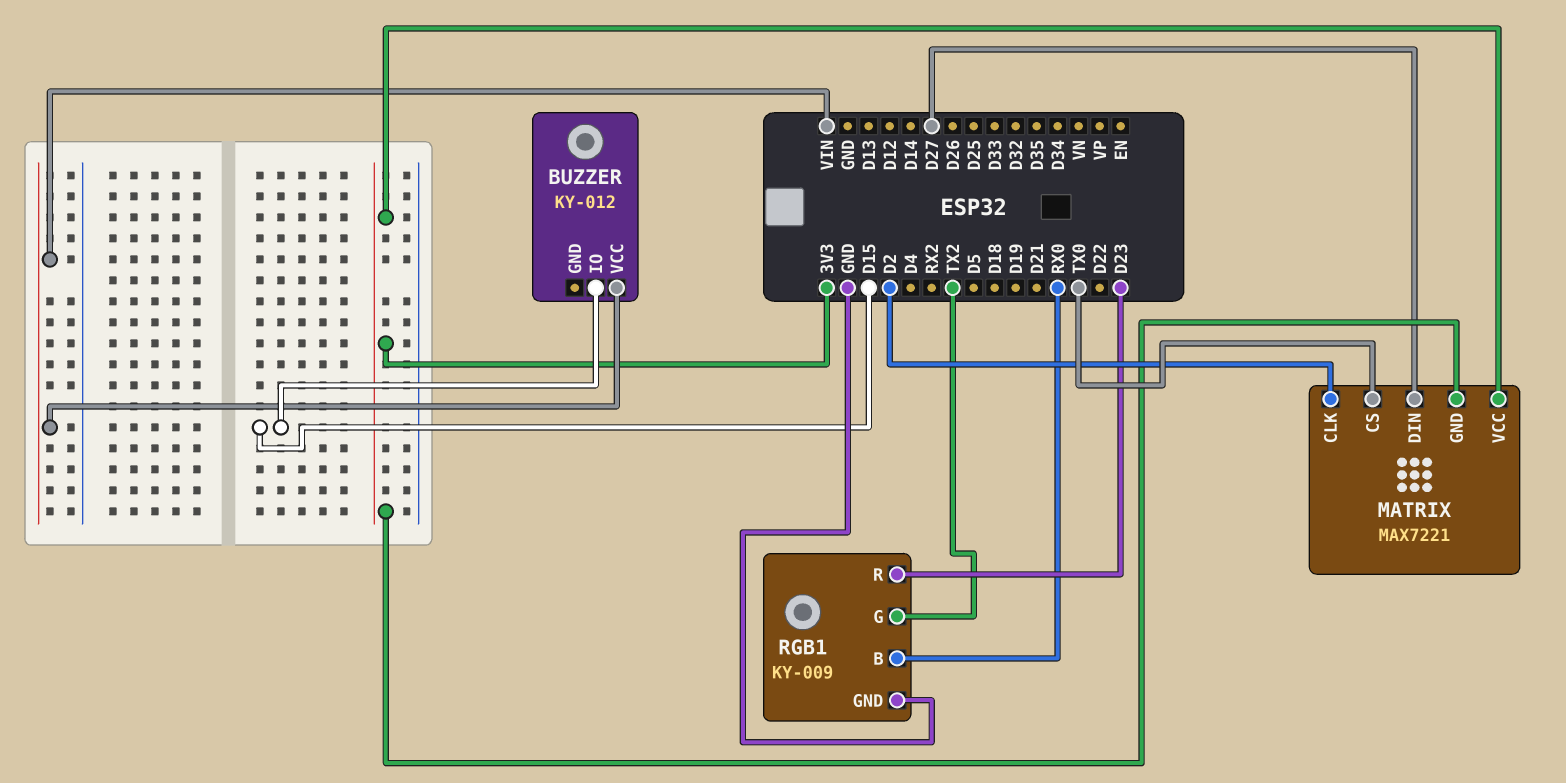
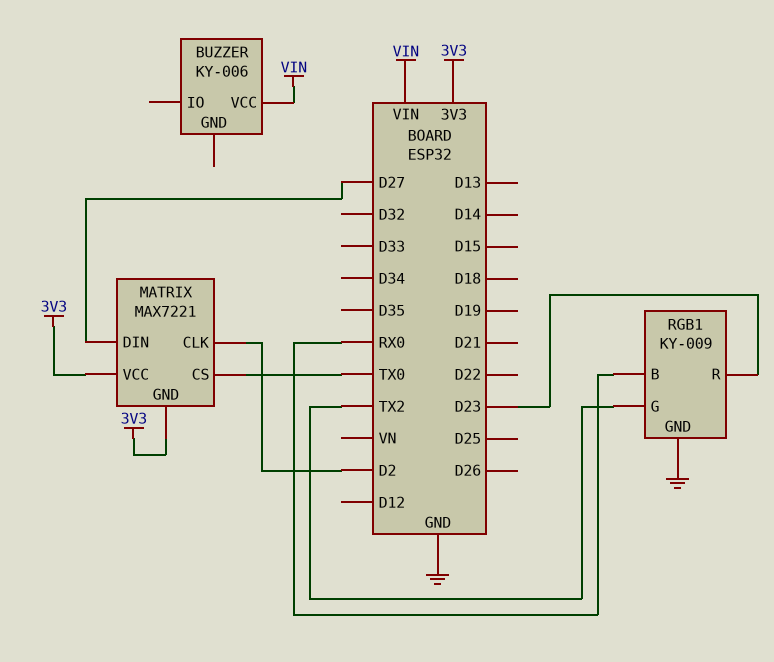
BUZZER: KY-012 -> KY-006
BUZZER pin IO: D15 -> none

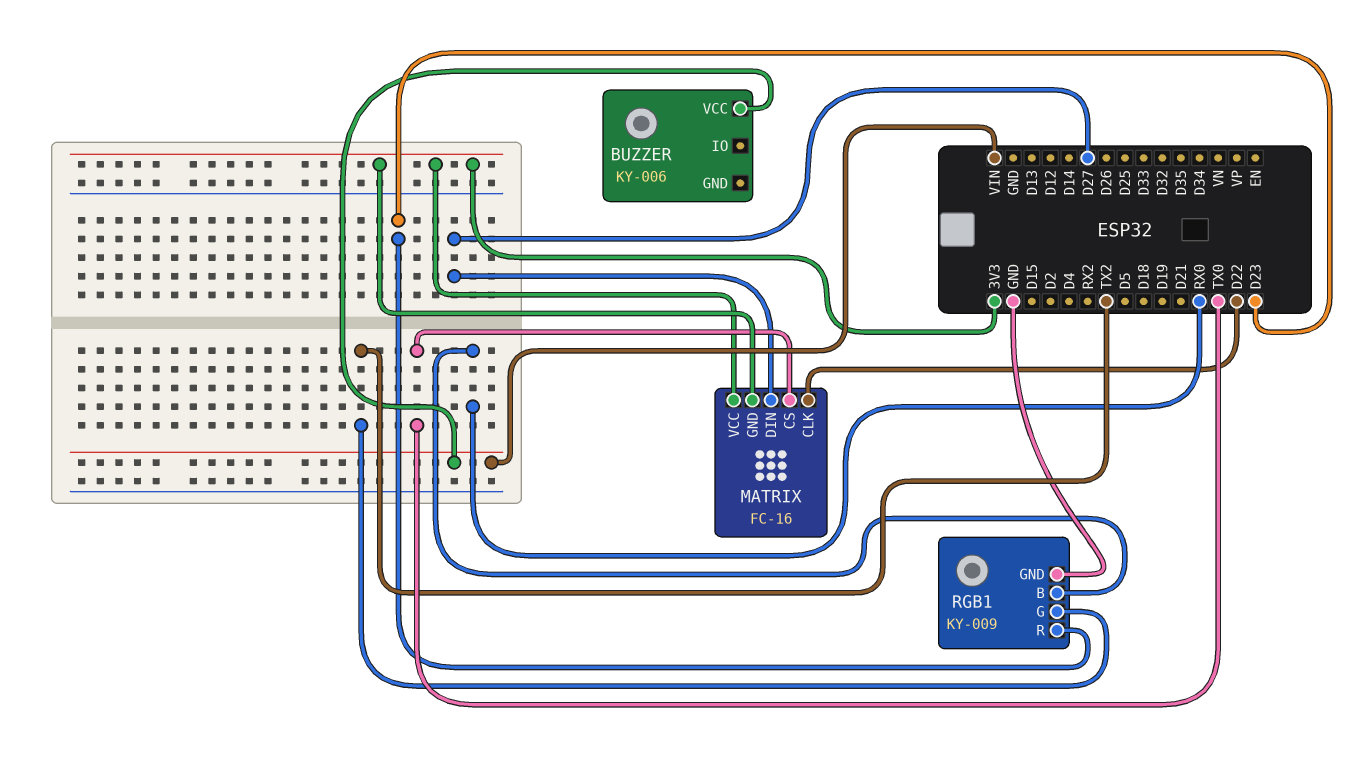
MATRIX: MAX7221 -> FC-16
MATRIX pin CLK: D2 -> D22

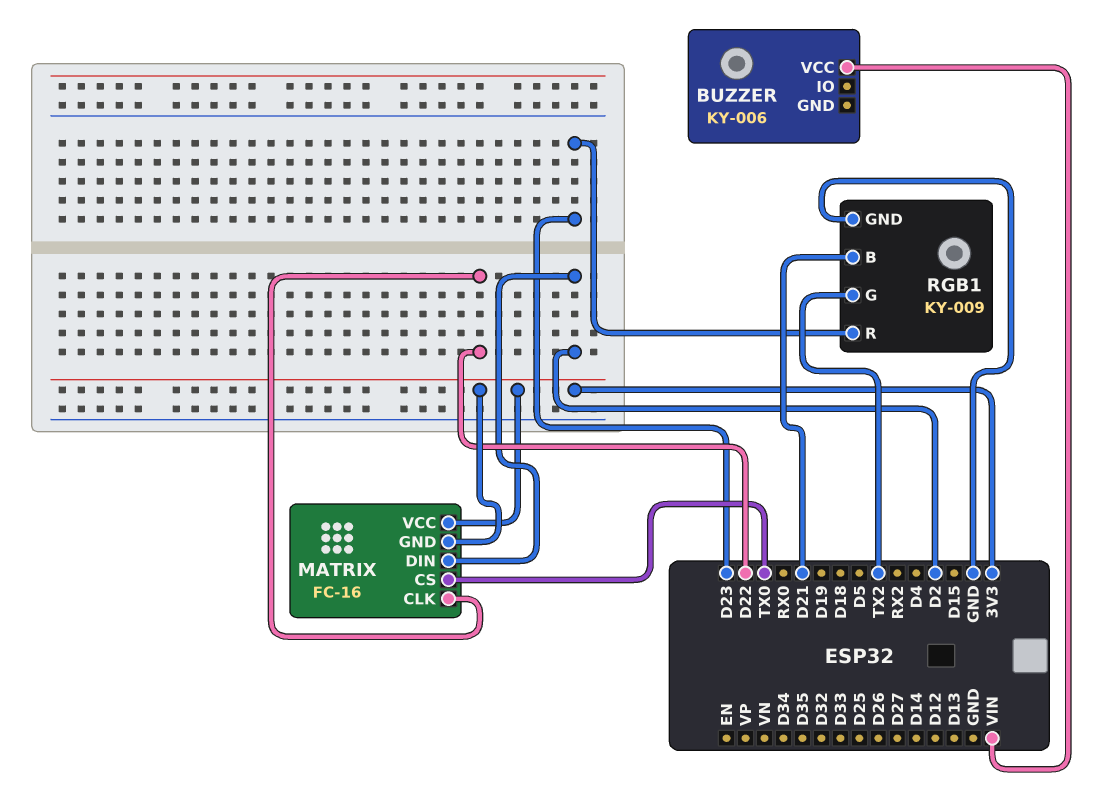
MATRIX pin DIN: D27 -> D2
RGB1 pin B: RX0 -> D21

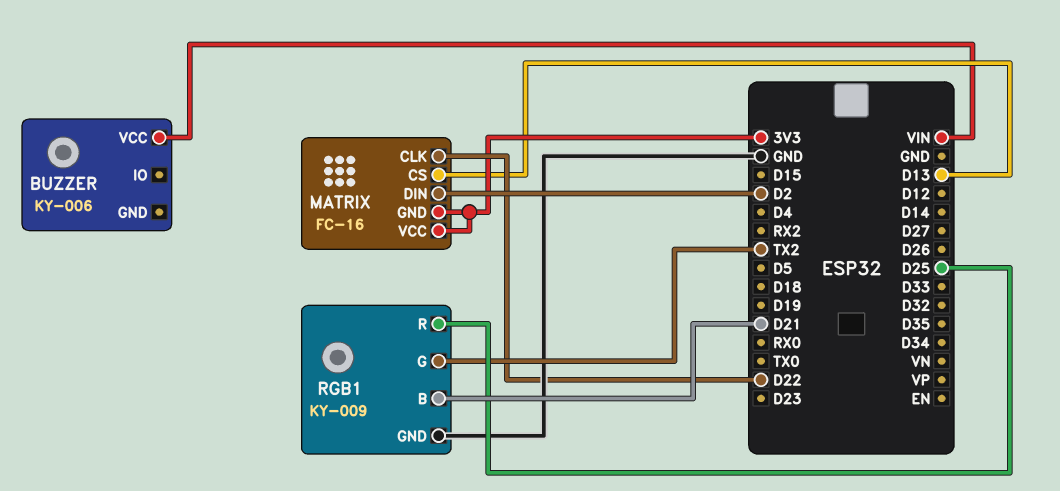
MATRIX pin CS: TX0 -> D13
RGB1 pin R: D23 -> D25

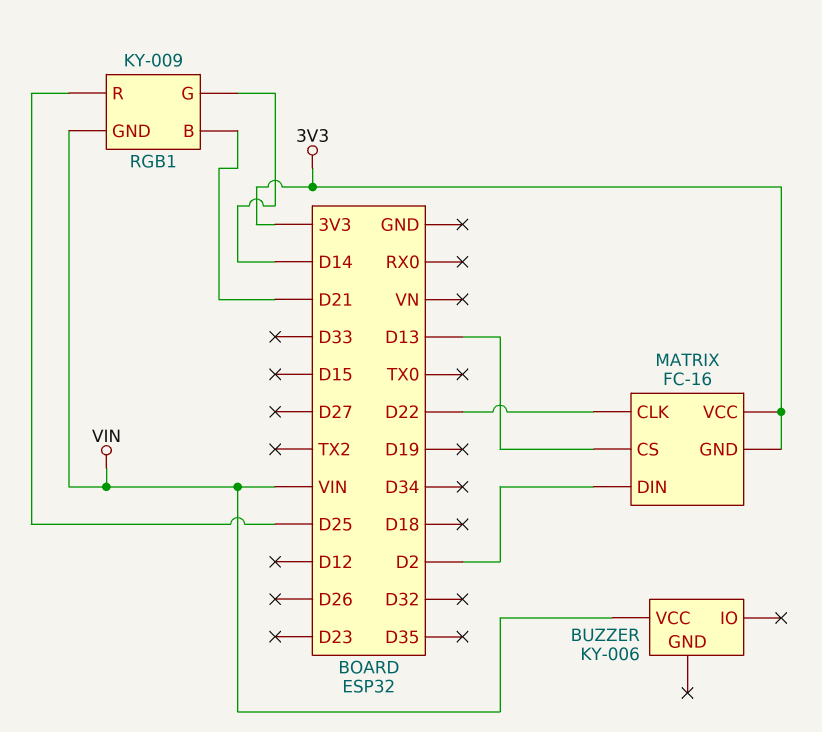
RGB1 pin G: TX2 -> D14
RGB1 pin GND: GND -> VIN

